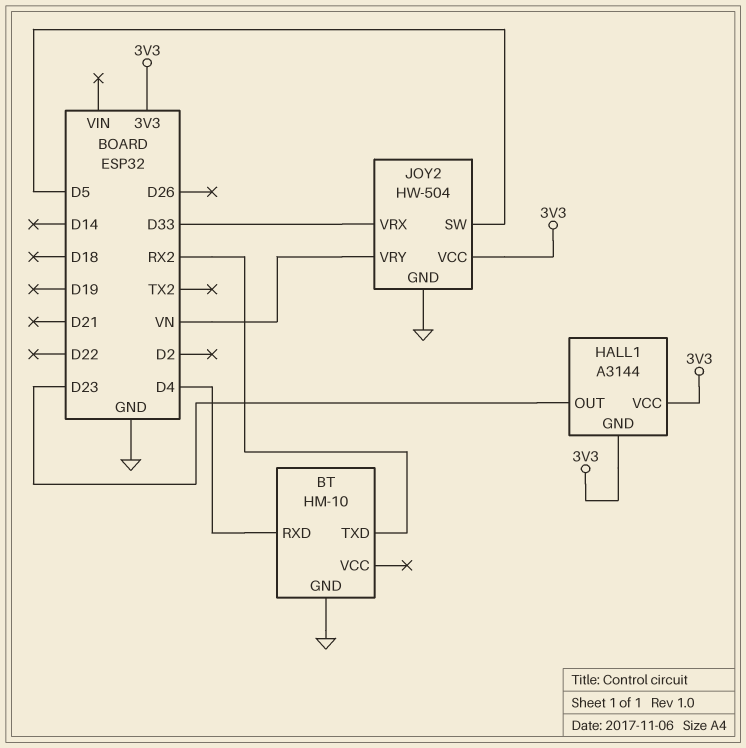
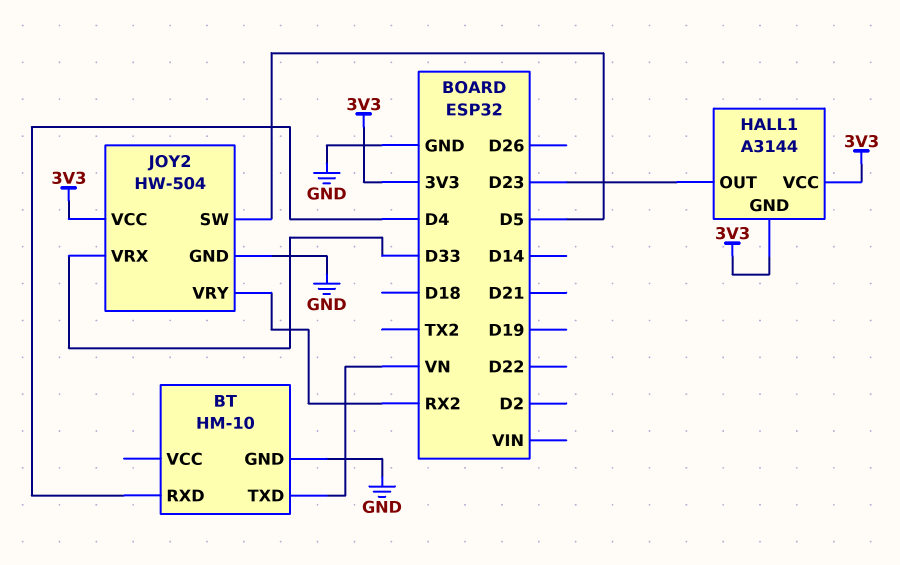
BT pin TXD: RX2 -> VN
JOY2 pin VRY: VN -> RX2

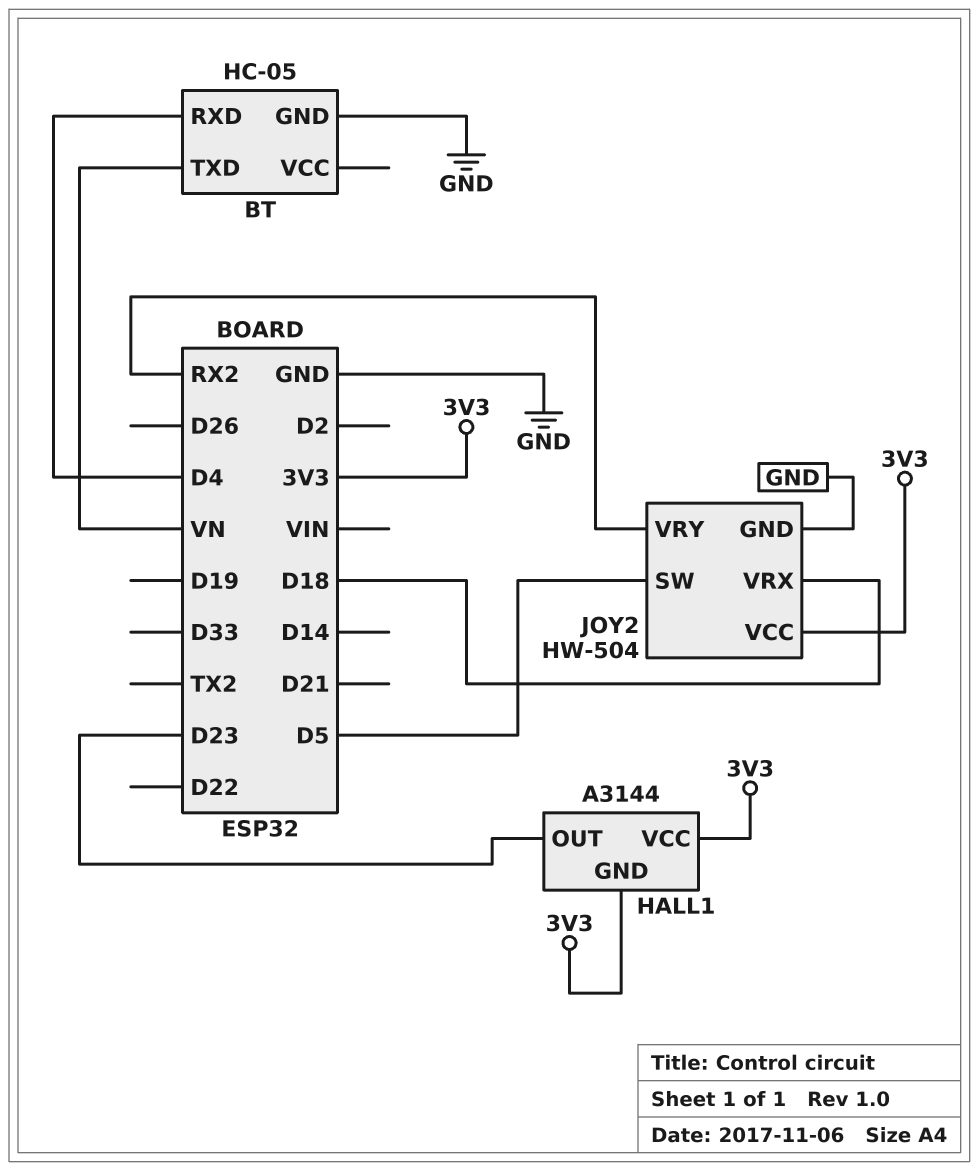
BT: HM-10 -> HC-05
JOY2 pin VRX: D33 -> D18

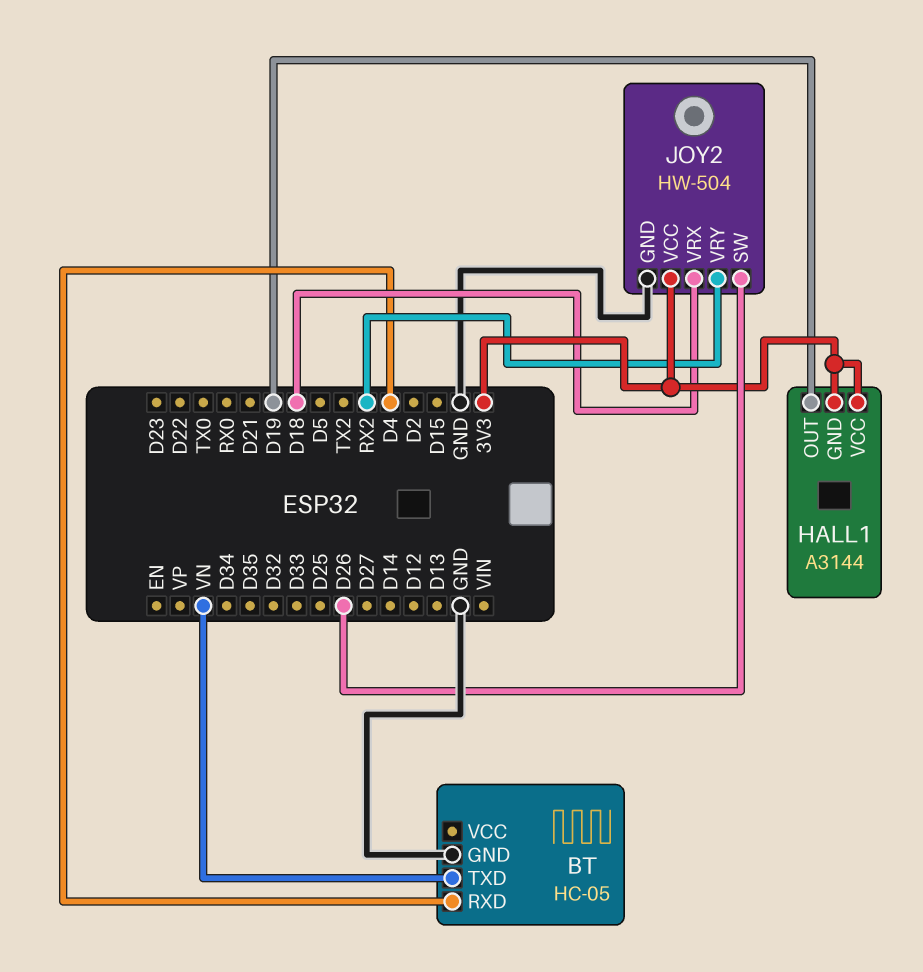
HALL1 pin OUT: D23 -> D19
JOY2 pin SW: D5 -> D26

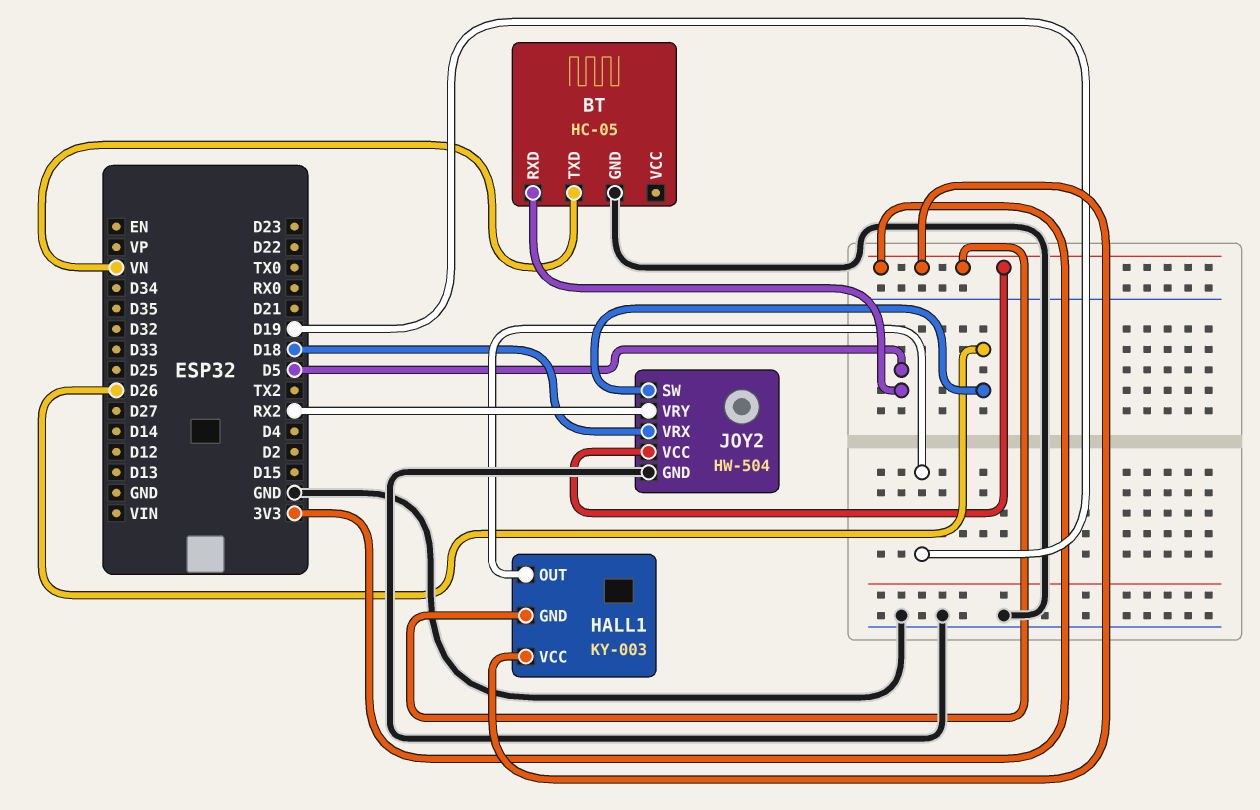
BT pin RXD: D4 -> D5
HALL1: A3144 -> KY-003

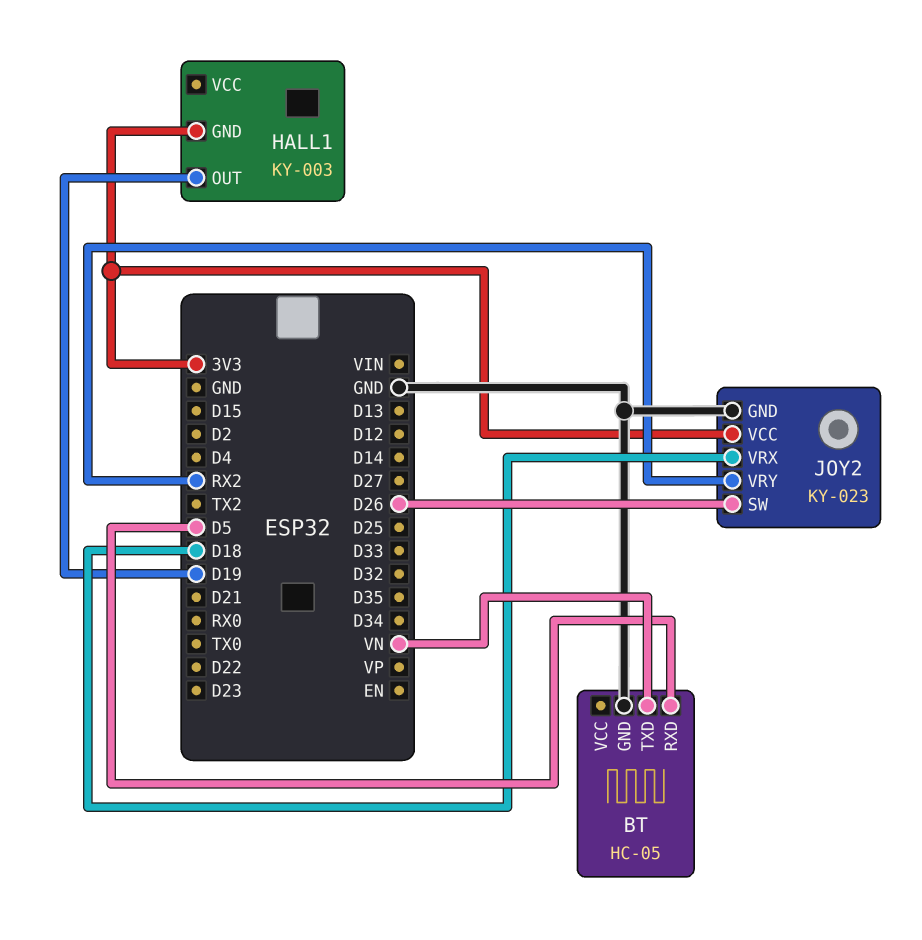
HALL1 pin VCC: 3V3 -> none
JOY2: HW-504 -> KY-023

